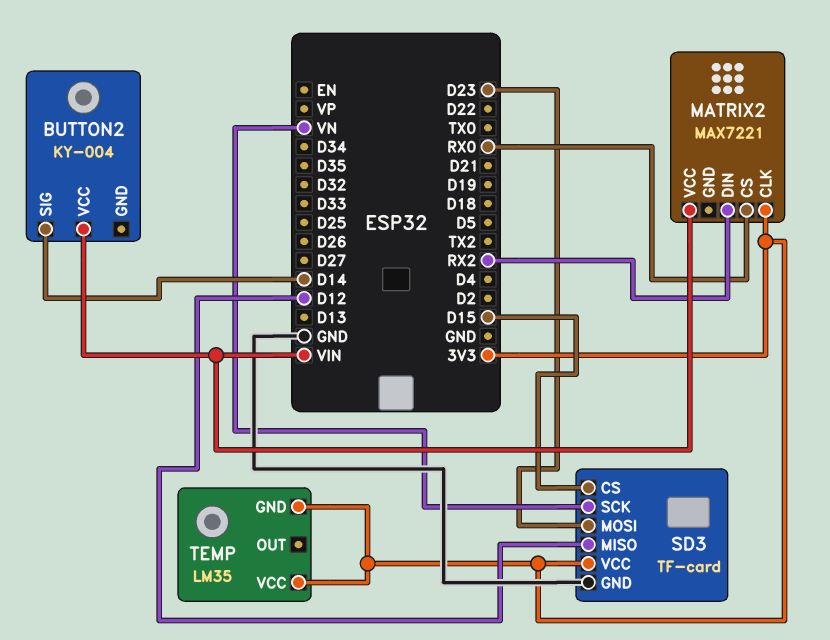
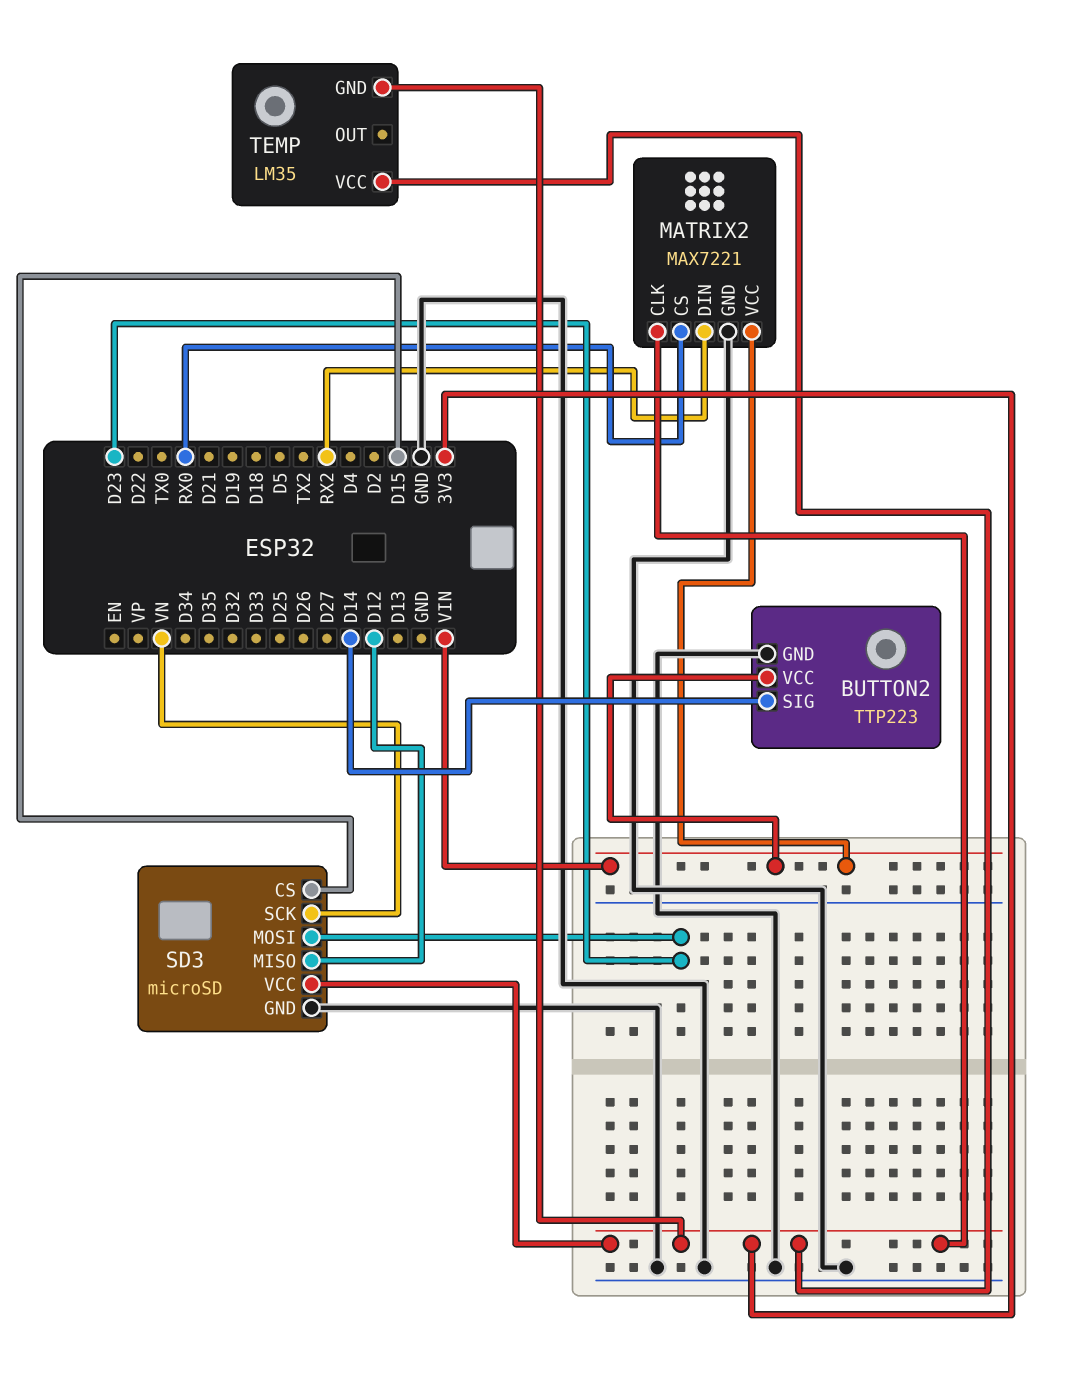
BUTTON2: KY-004 -> TTP223
BUTTON2 pin GND: none -> GND
MATRIX2 pin GND: none -> GND
SD3: TF-card -> microSD

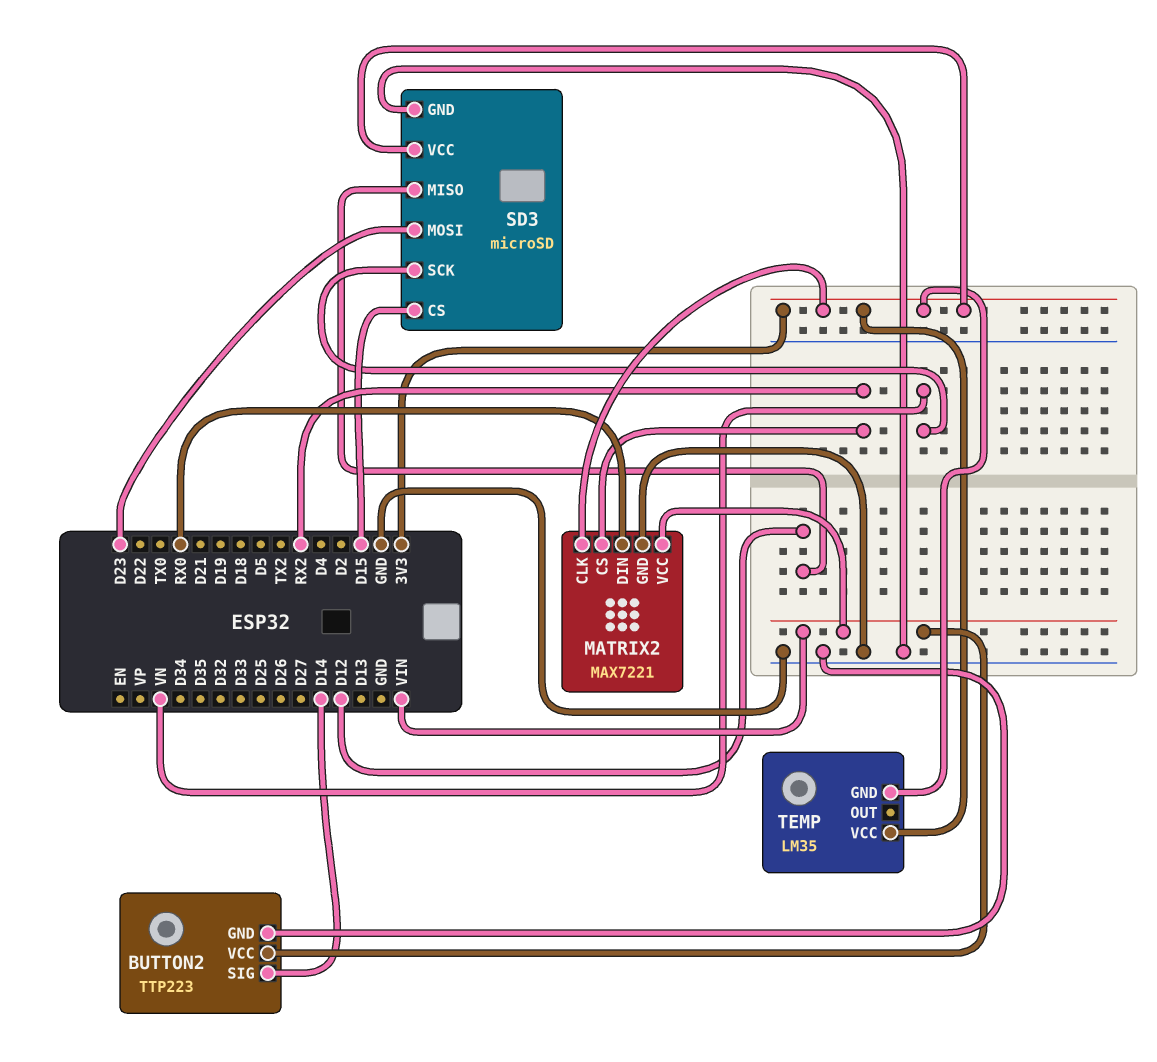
MATRIX2 pin CS: RX0 -> RX2
MATRIX2 pin DIN: RX2 -> RX0

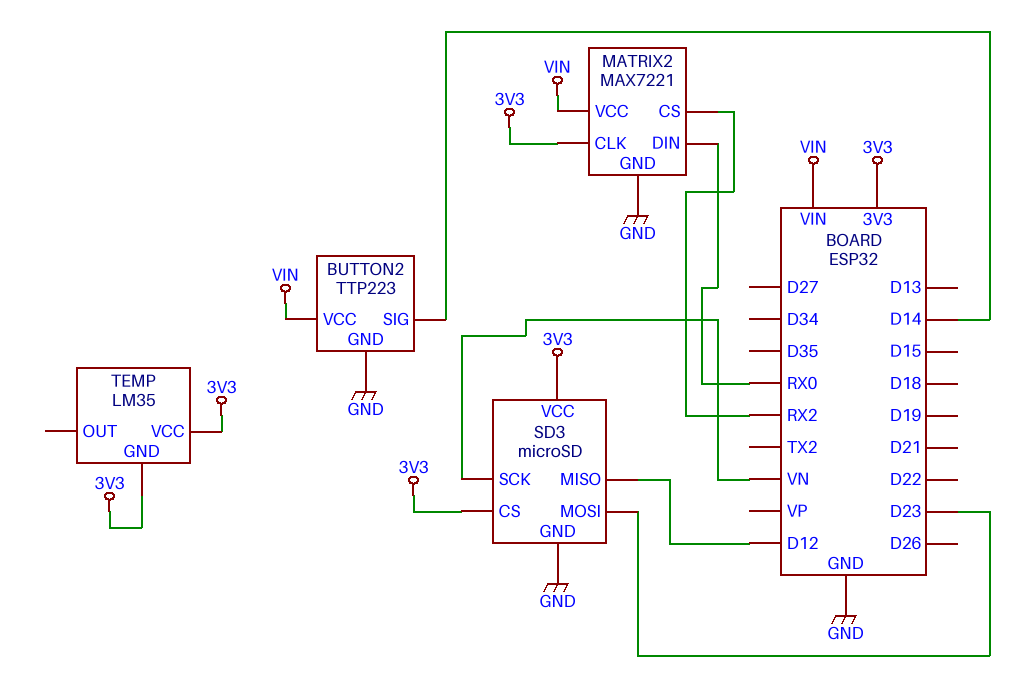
SD3 pin CS: D15 -> 3V3

